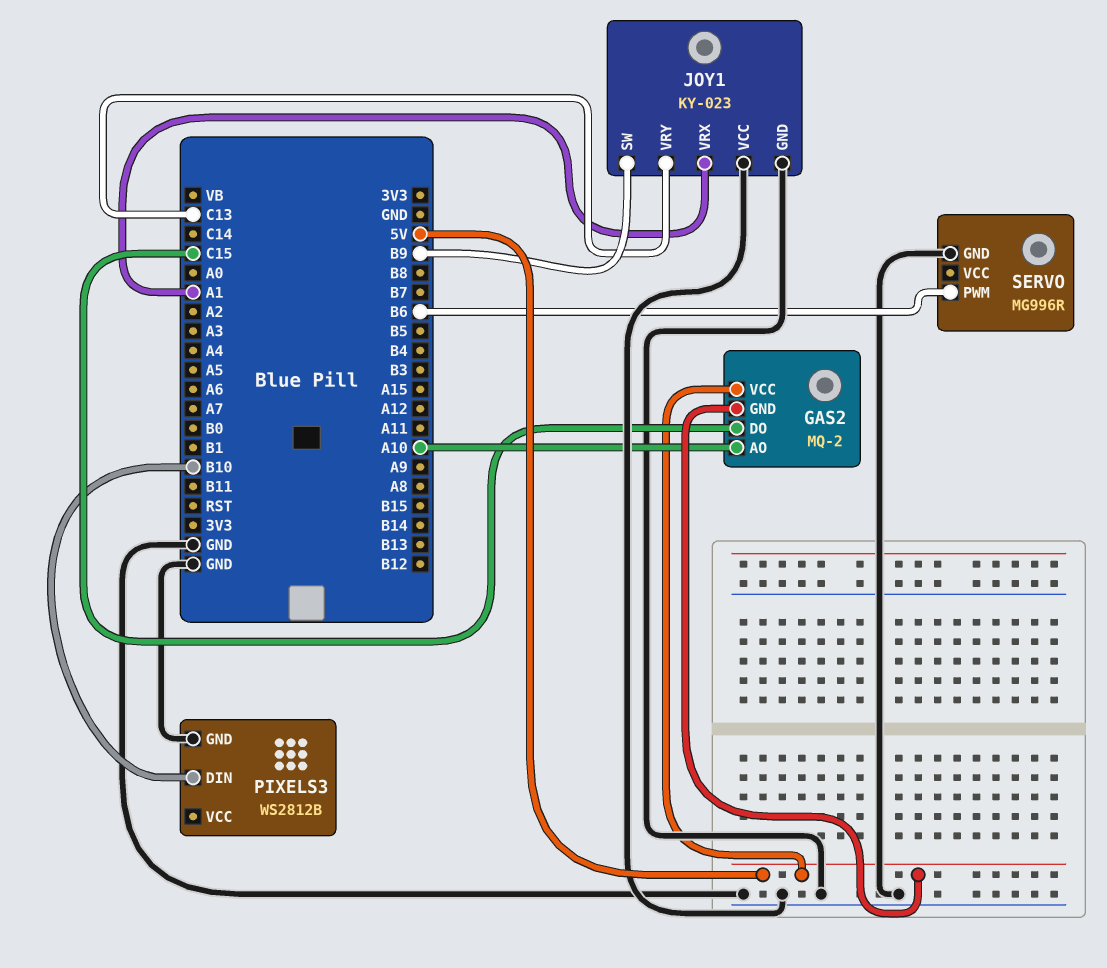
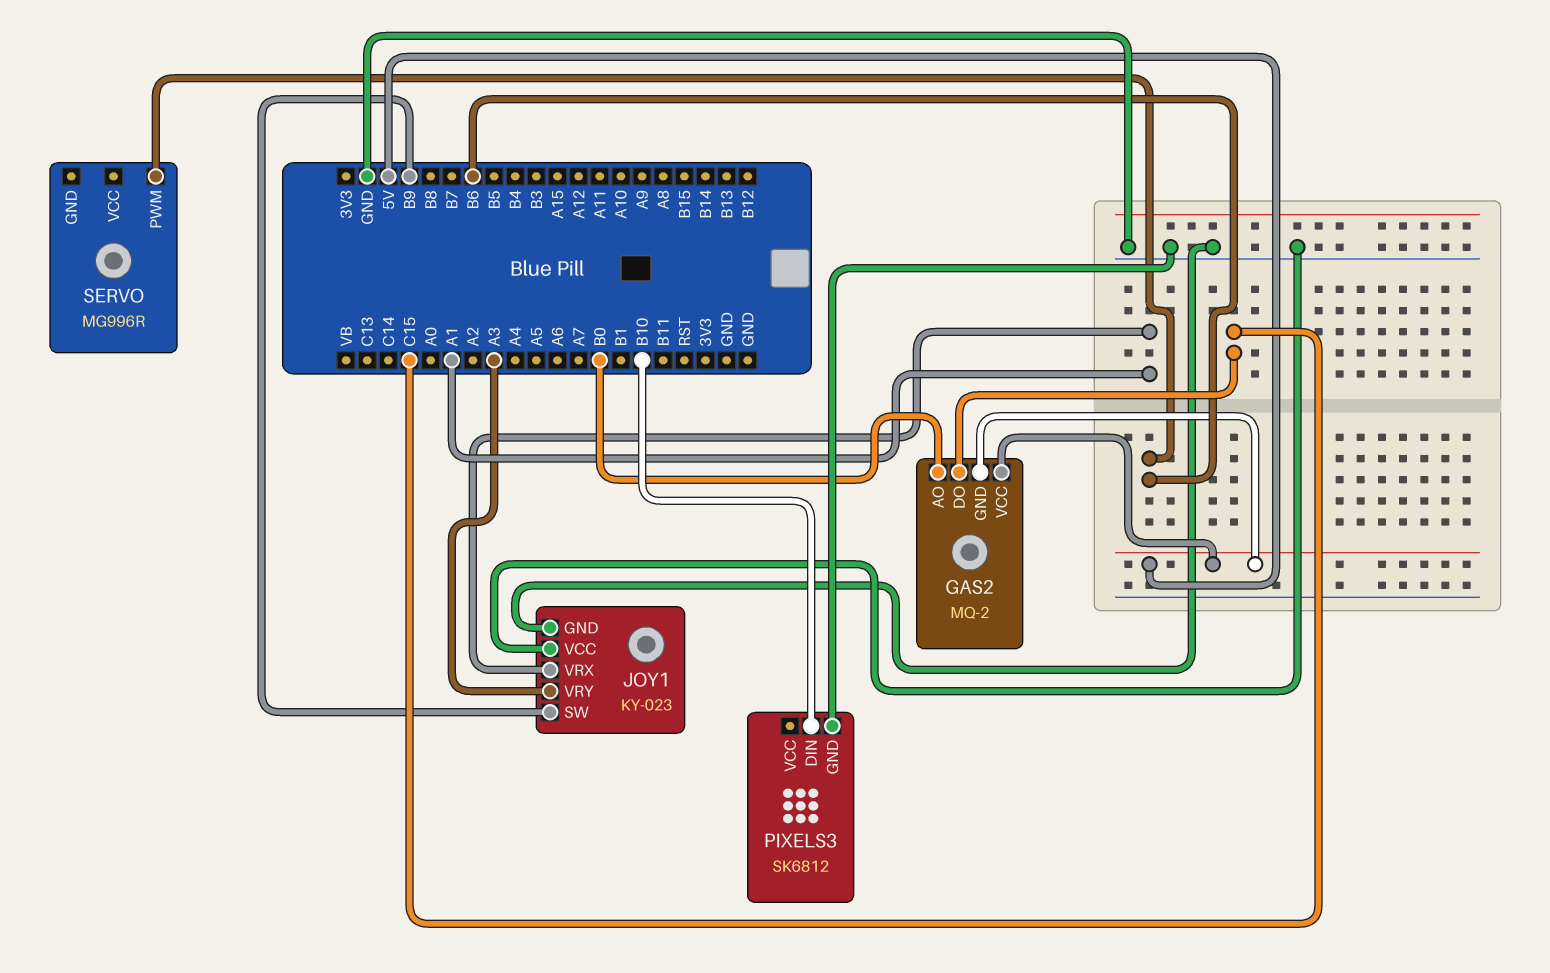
GAS2 pin AO: A10 -> B0
JOY1 pin VRY: C13 -> A3
PIXELS3: WS2812B -> SK6812
SERVO pin GND: GND -> none

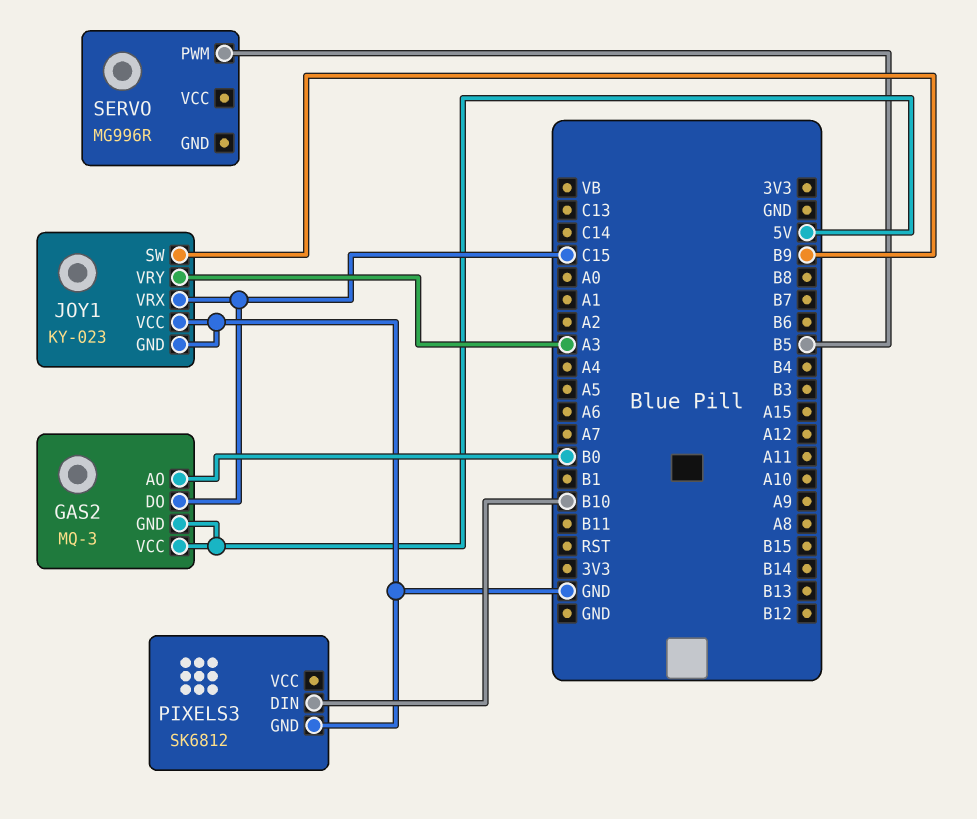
GAS2: MQ-2 -> MQ-3
JOY1 pin VRX: A1 -> C15
SERVO pin PWM: B6 -> B5

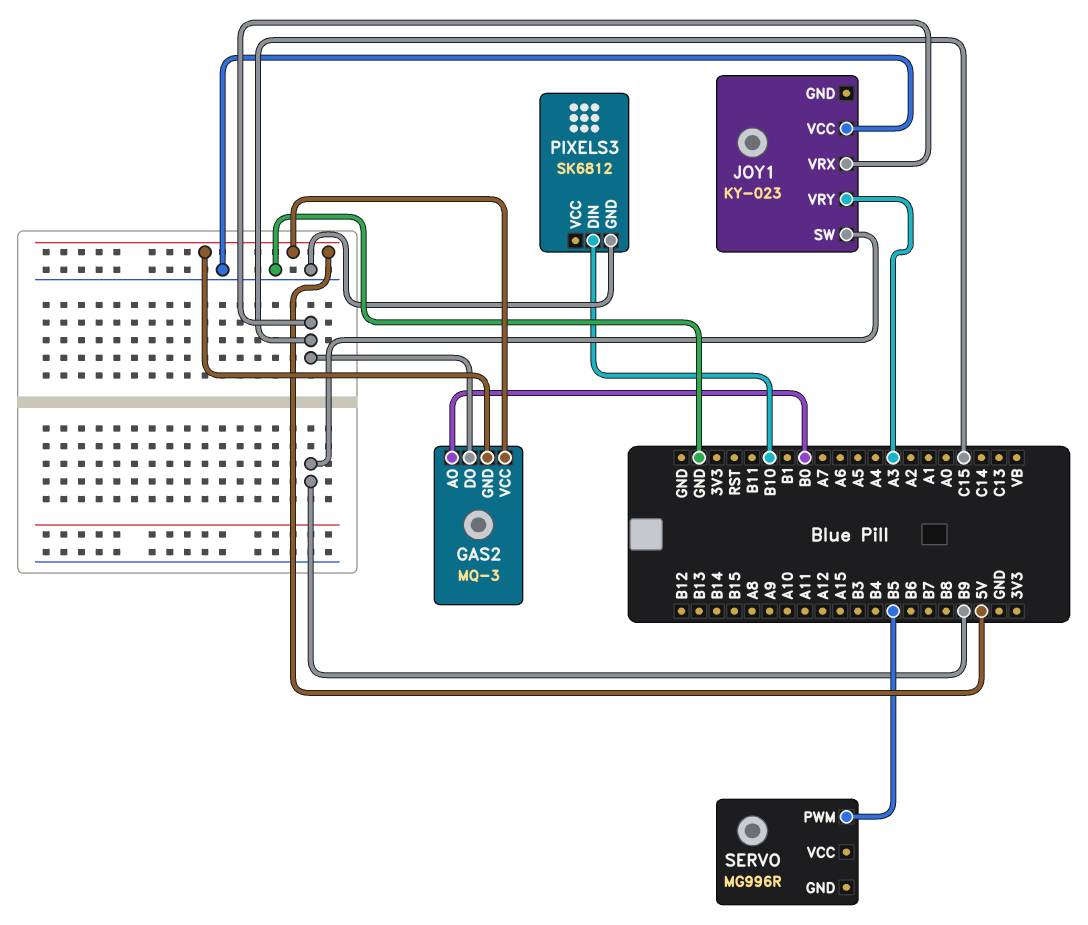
JOY1 pin GND: GND -> none

